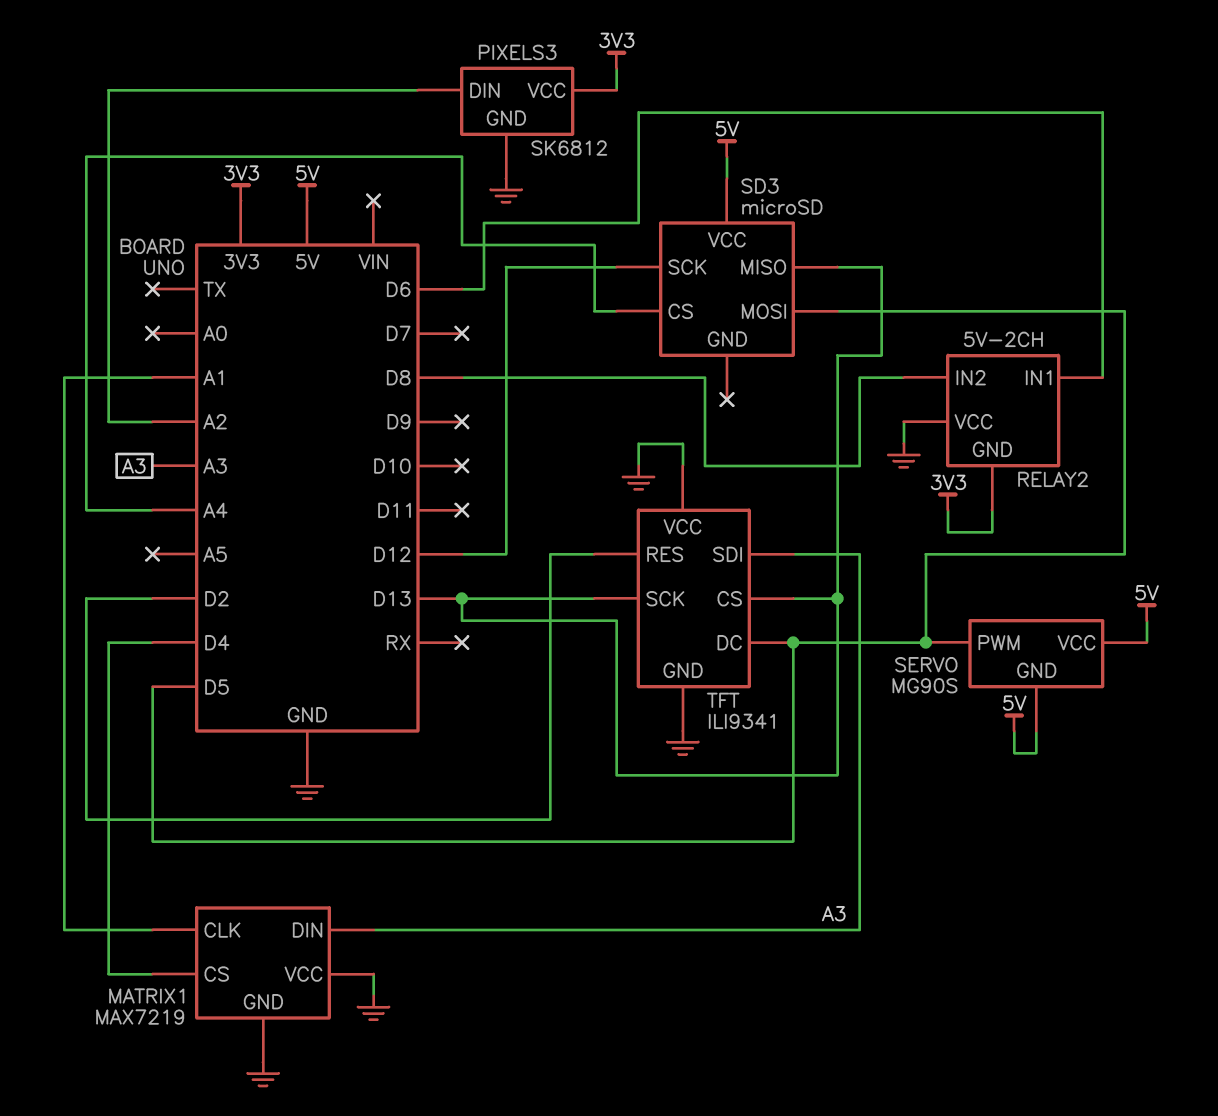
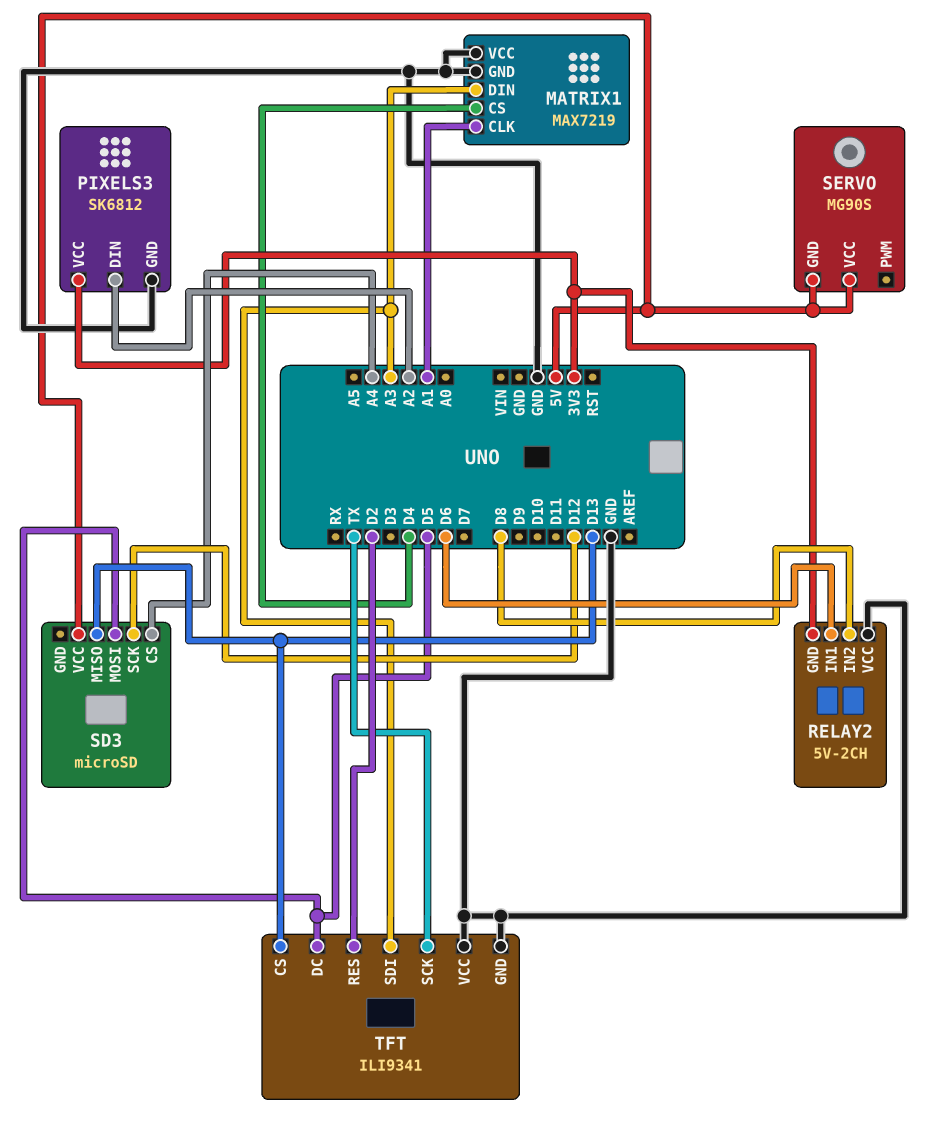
SERVO pin PWM: D5 -> none
TFT pin SCK: D13 -> TX

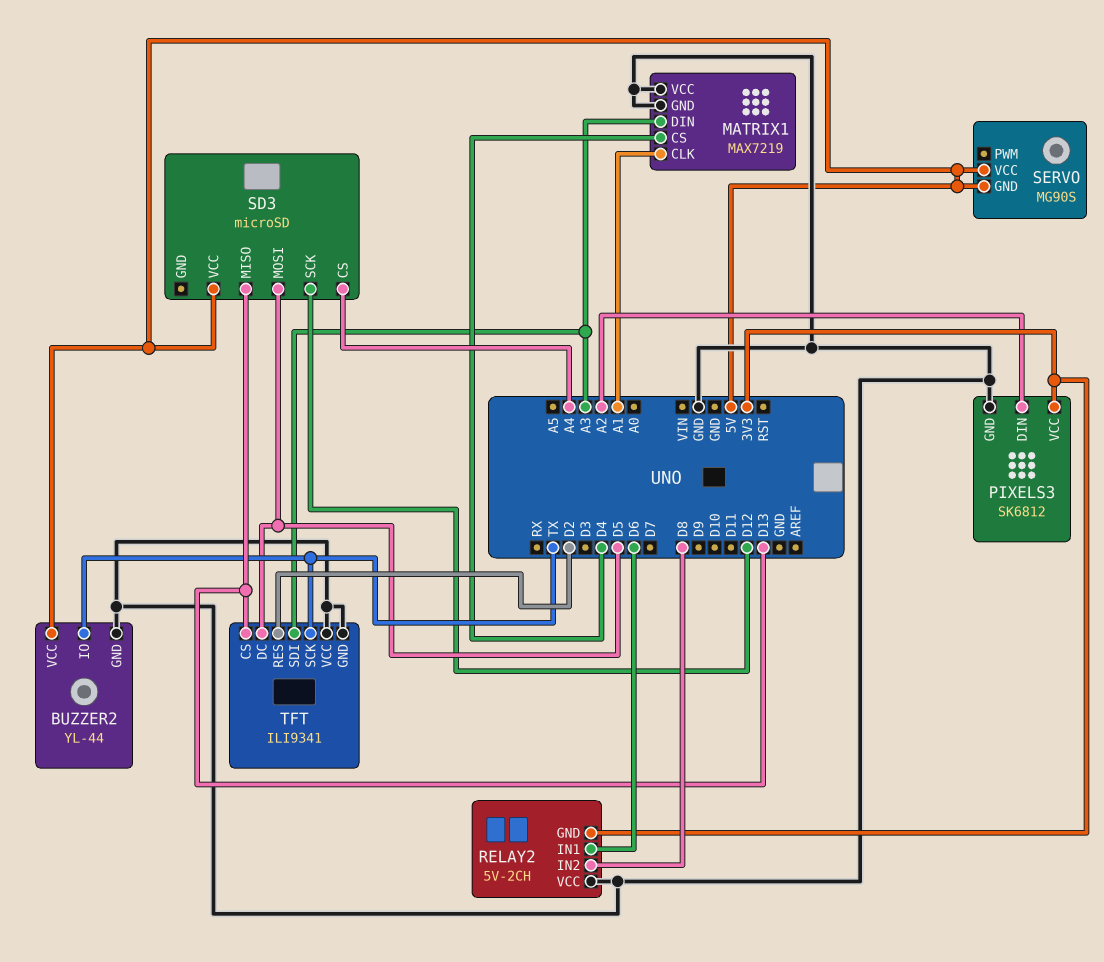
BUZZER2: none -> YL-44
BUZZER2 pin GND: none -> GND
BUZZER2 pin IO: none -> TX
BUZZER2 pin VCC: none -> 5V

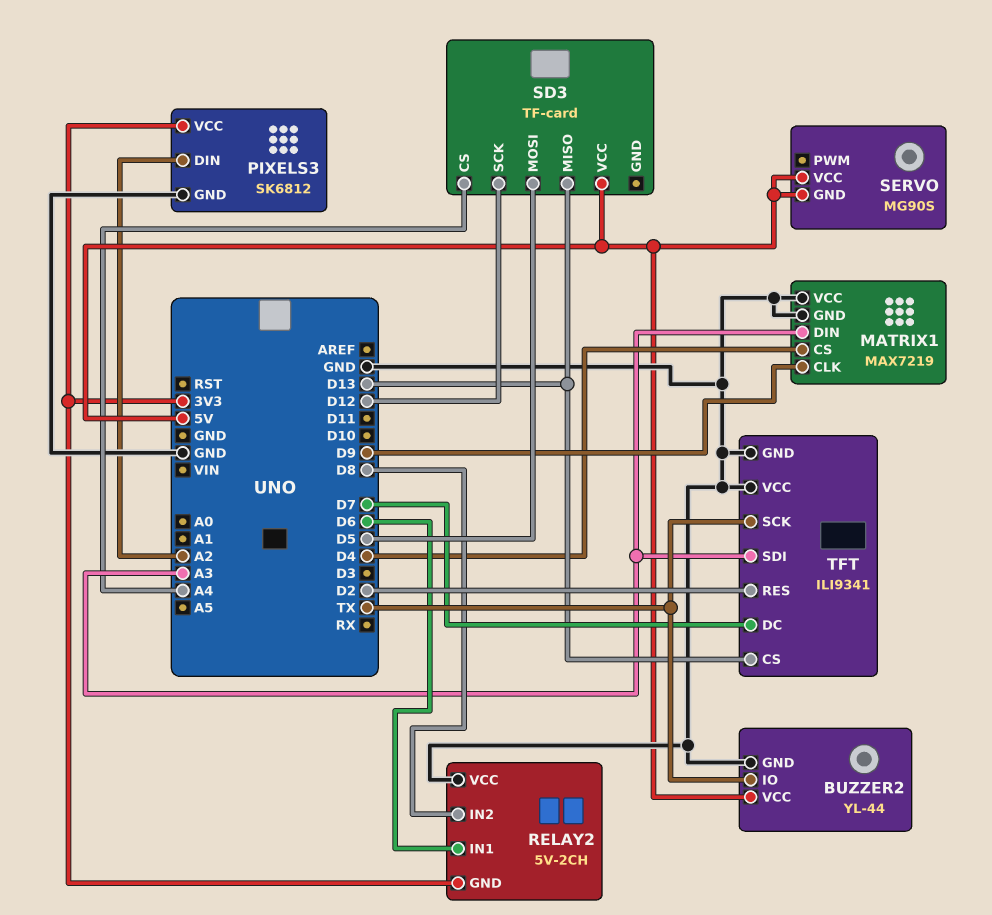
MATRIX1 pin CLK: A1 -> D9
SD3: microSD -> TF-card
TFT pin DC: D5 -> D7

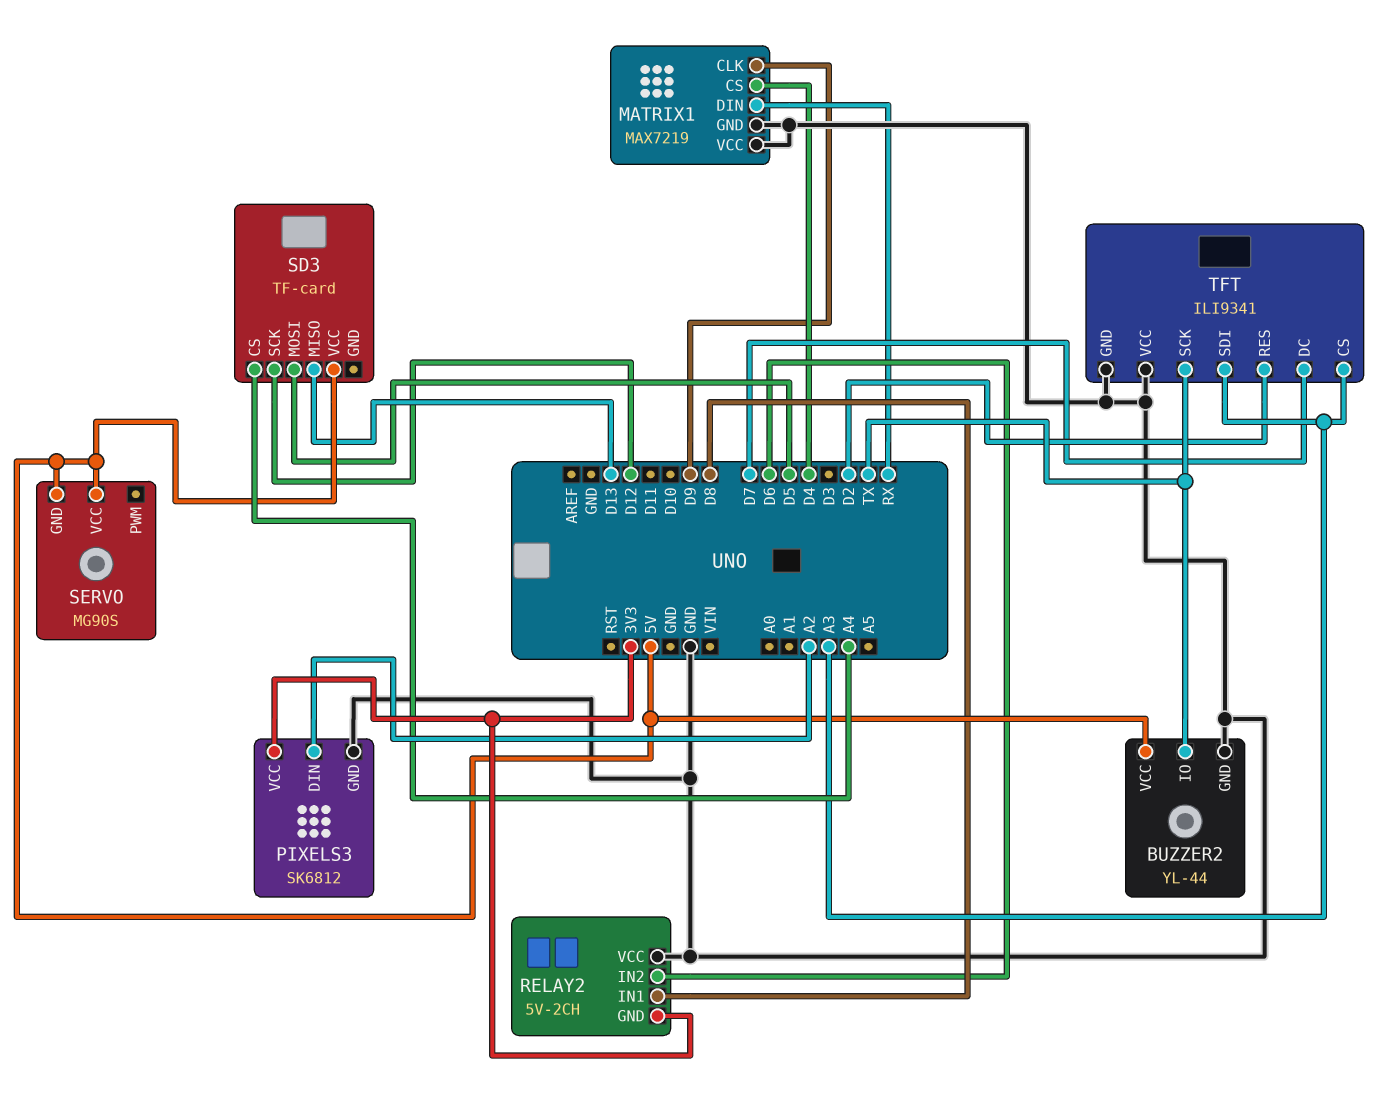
MATRIX1 pin DIN: A3 -> RX
RELAY2 pin IN1: D6 -> D8
RELAY2 pin IN2: D8 -> D6
TFT pin CS: D13 -> A3

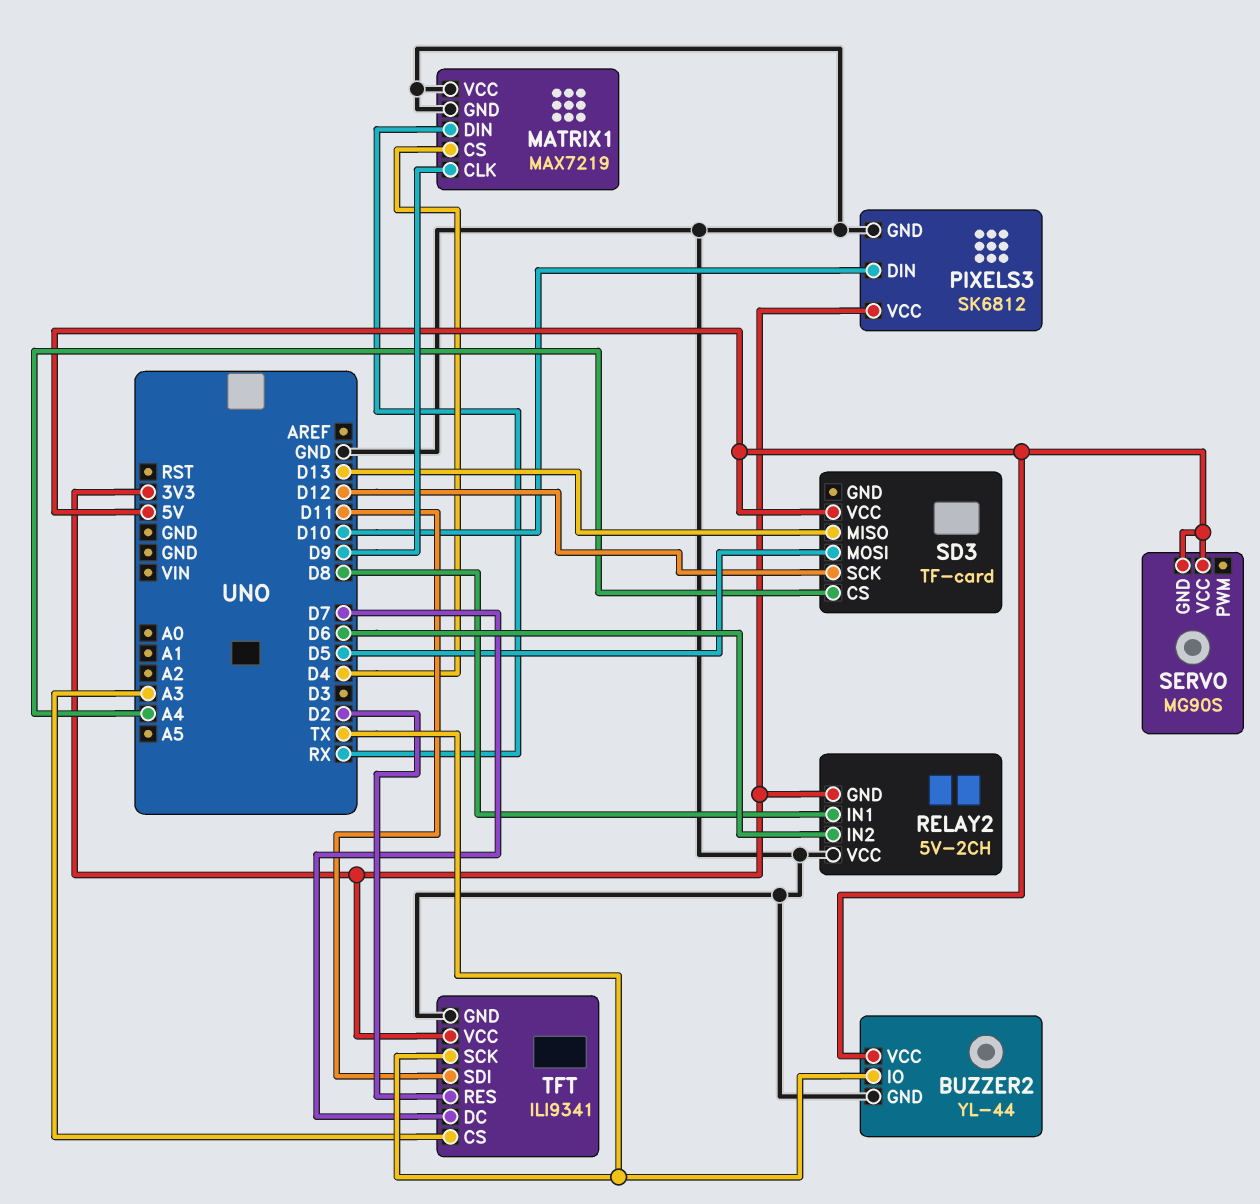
PIXELS3 pin DIN: A2 -> D10
TFT pin SDI: A3 -> D11
TFT pin VCC: GND -> 3V3

